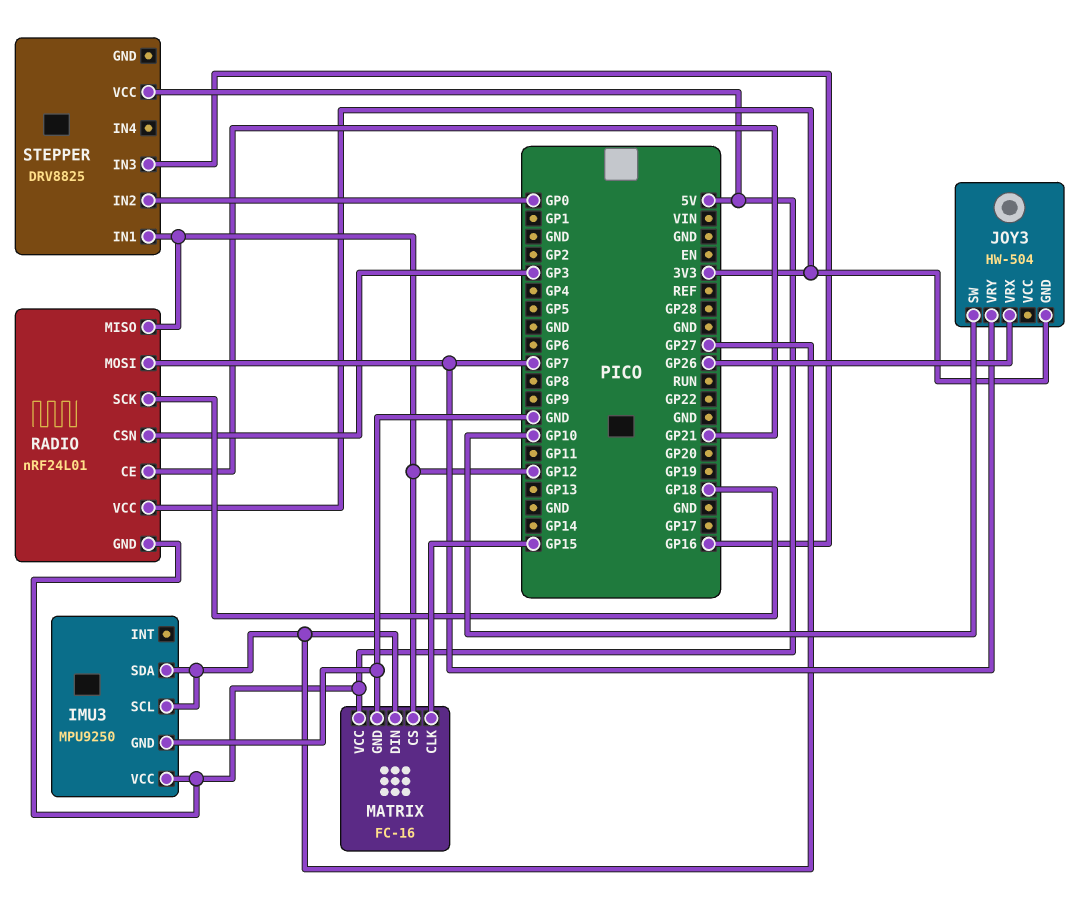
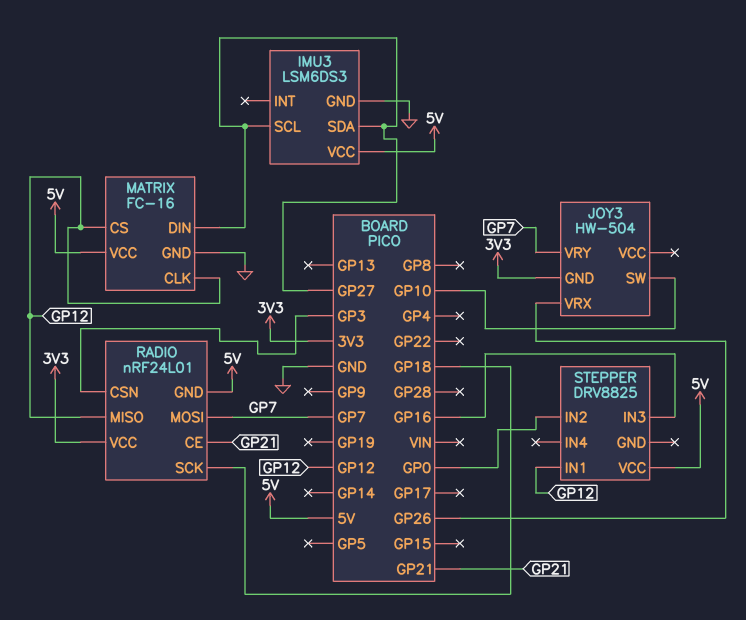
IMU3: MPU9250 -> LSM6DS3
MATRIX pin CLK: GP15 -> GP12

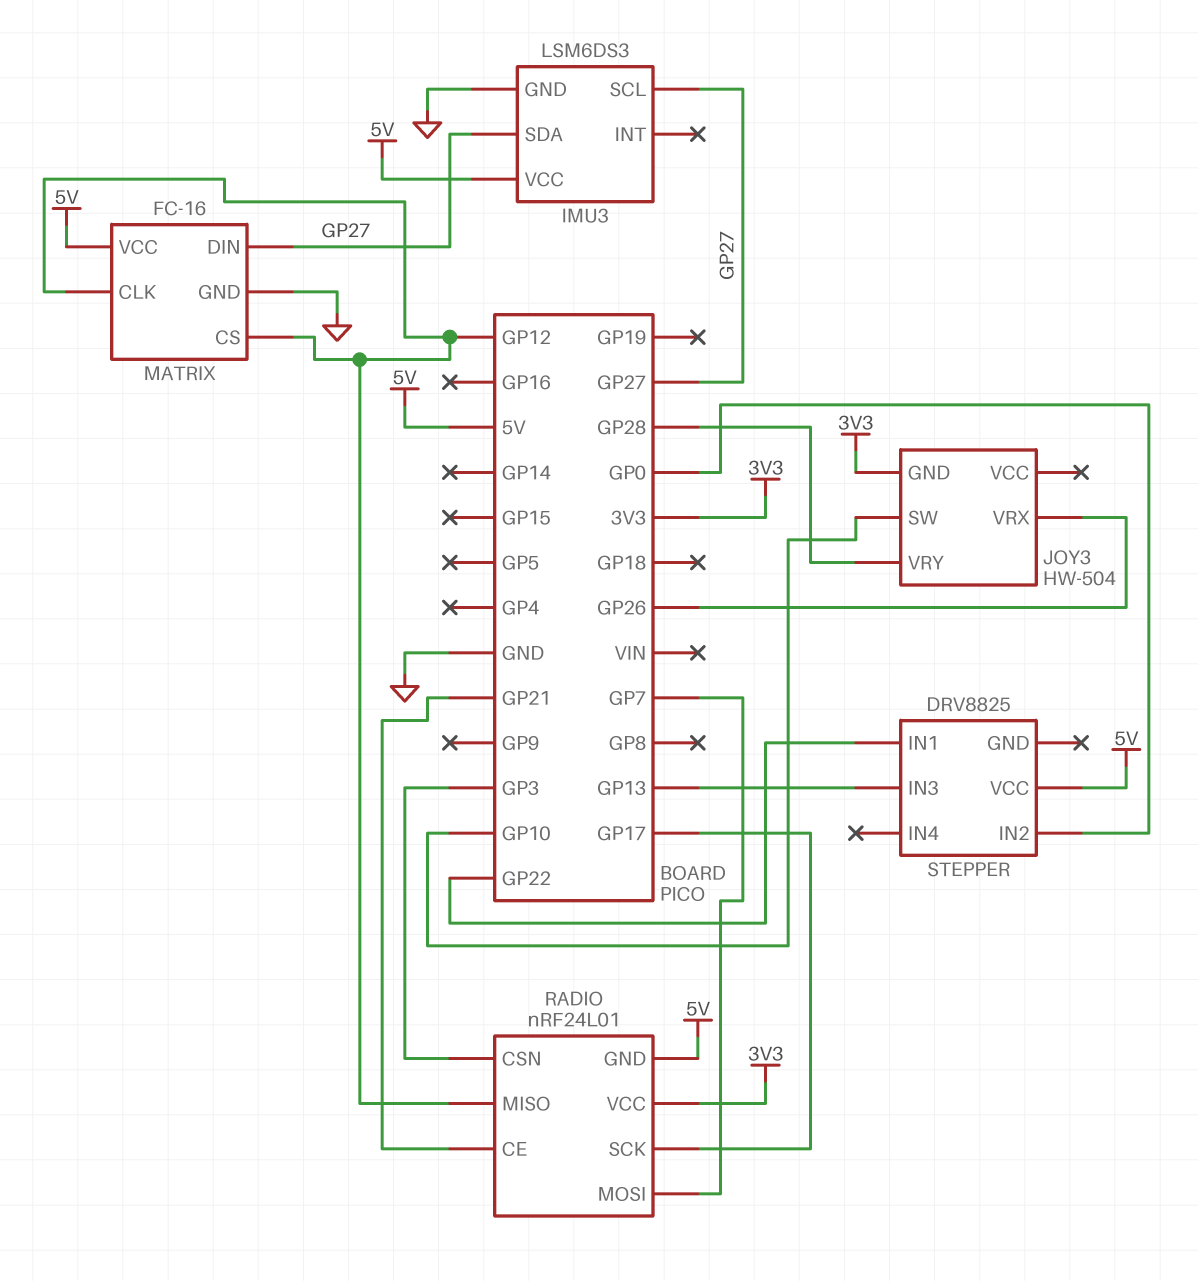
JOY3 pin VRY: GP7 -> GP28
RADIO pin SCK: GP18 -> GP17
STEPPER pin IN1: GP12 -> GP22
STEPPER pin IN3: GP16 -> GP13

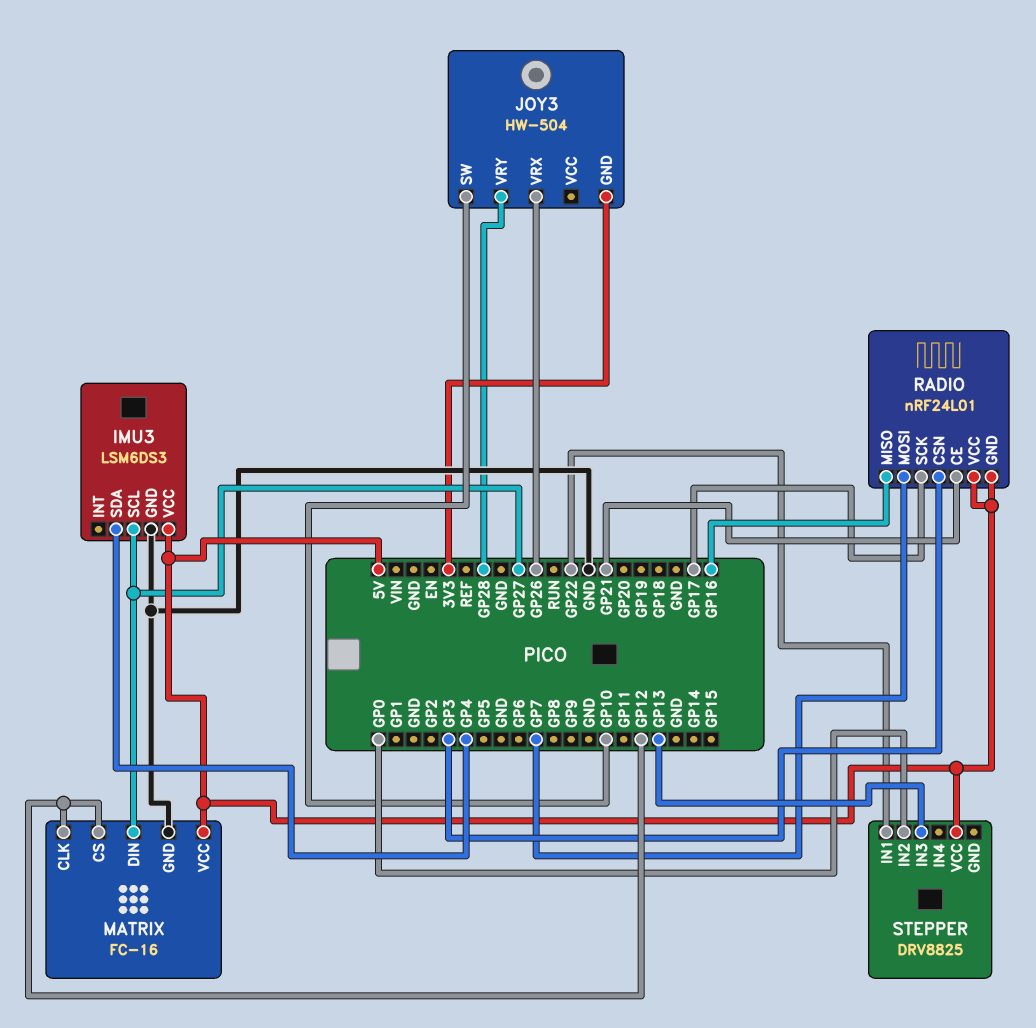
IMU3 pin SDA: GP27 -> GP4
RADIO pin MISO: GP12 -> GP16
RADIO pin VCC: 3V3 -> 5V

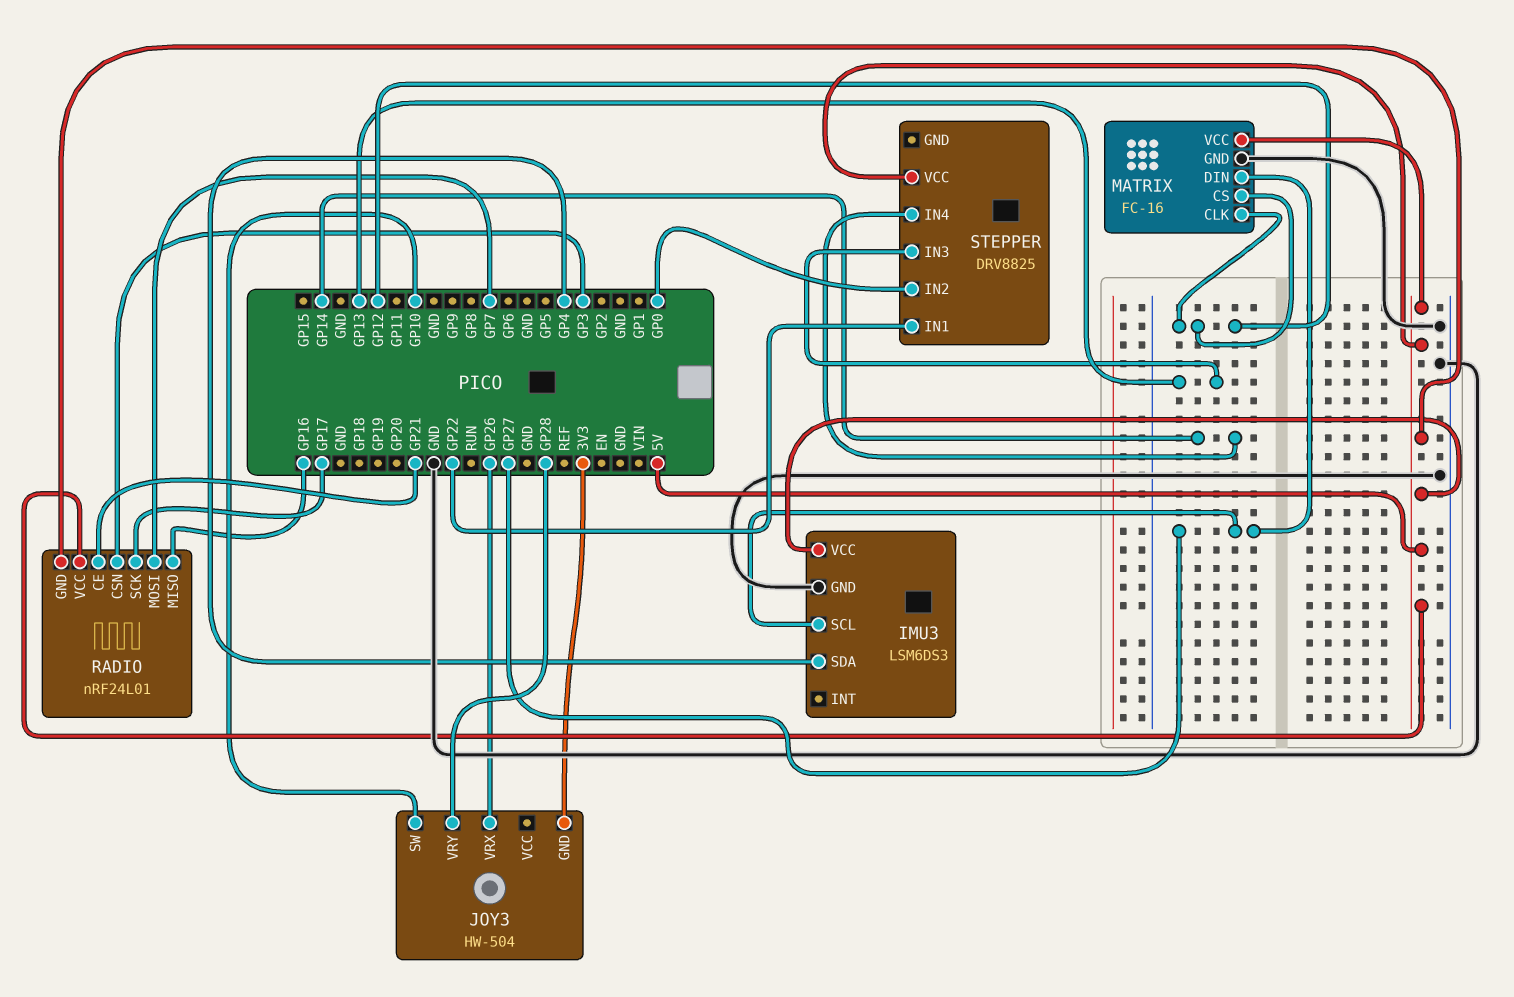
STEPPER pin IN4: none -> GP14

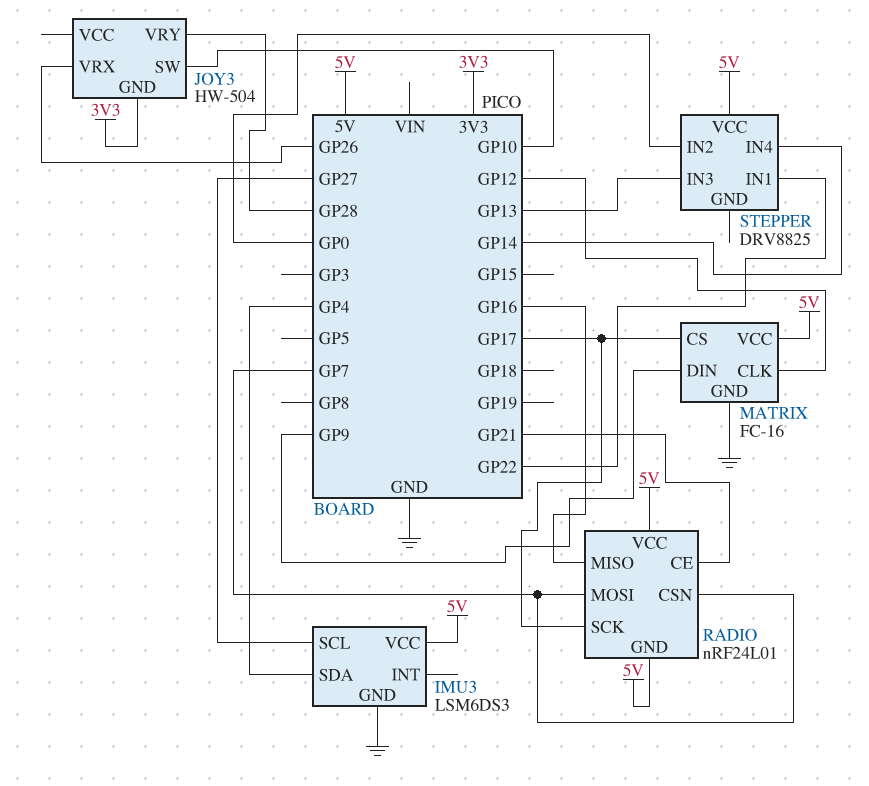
MATRIX pin CS: GP12 -> GP17
MATRIX pin DIN: GP27 -> GP9
RADIO pin CSN: GP3 -> GP7

